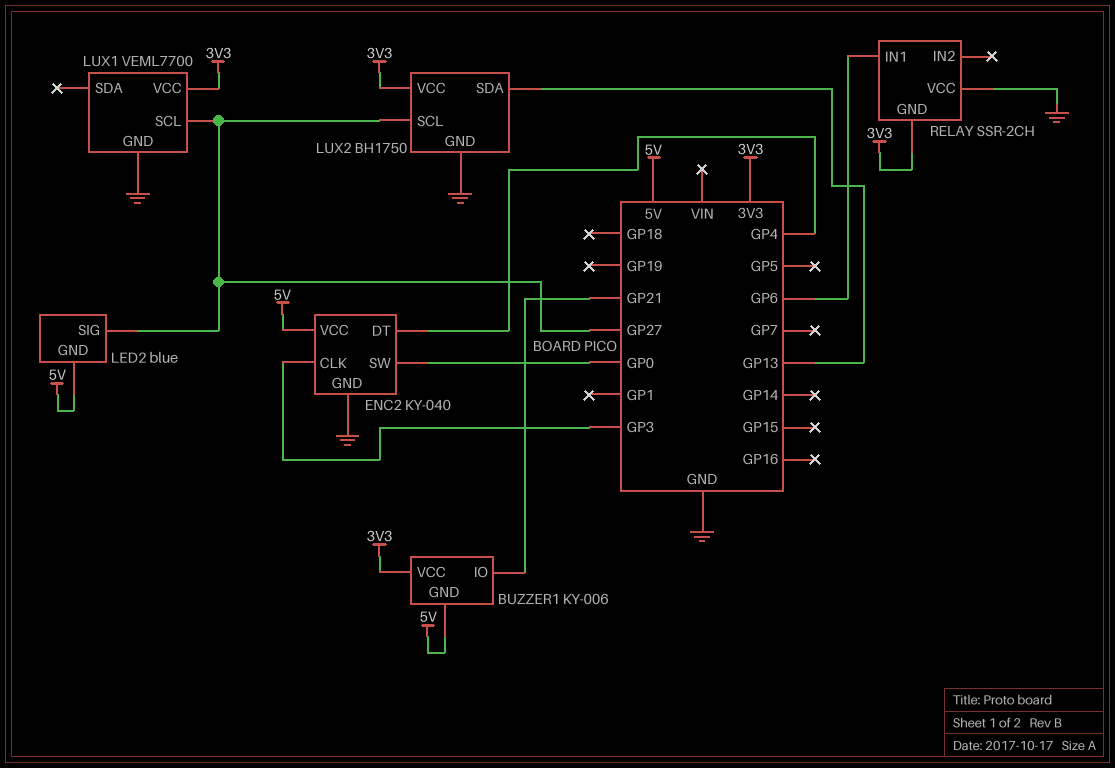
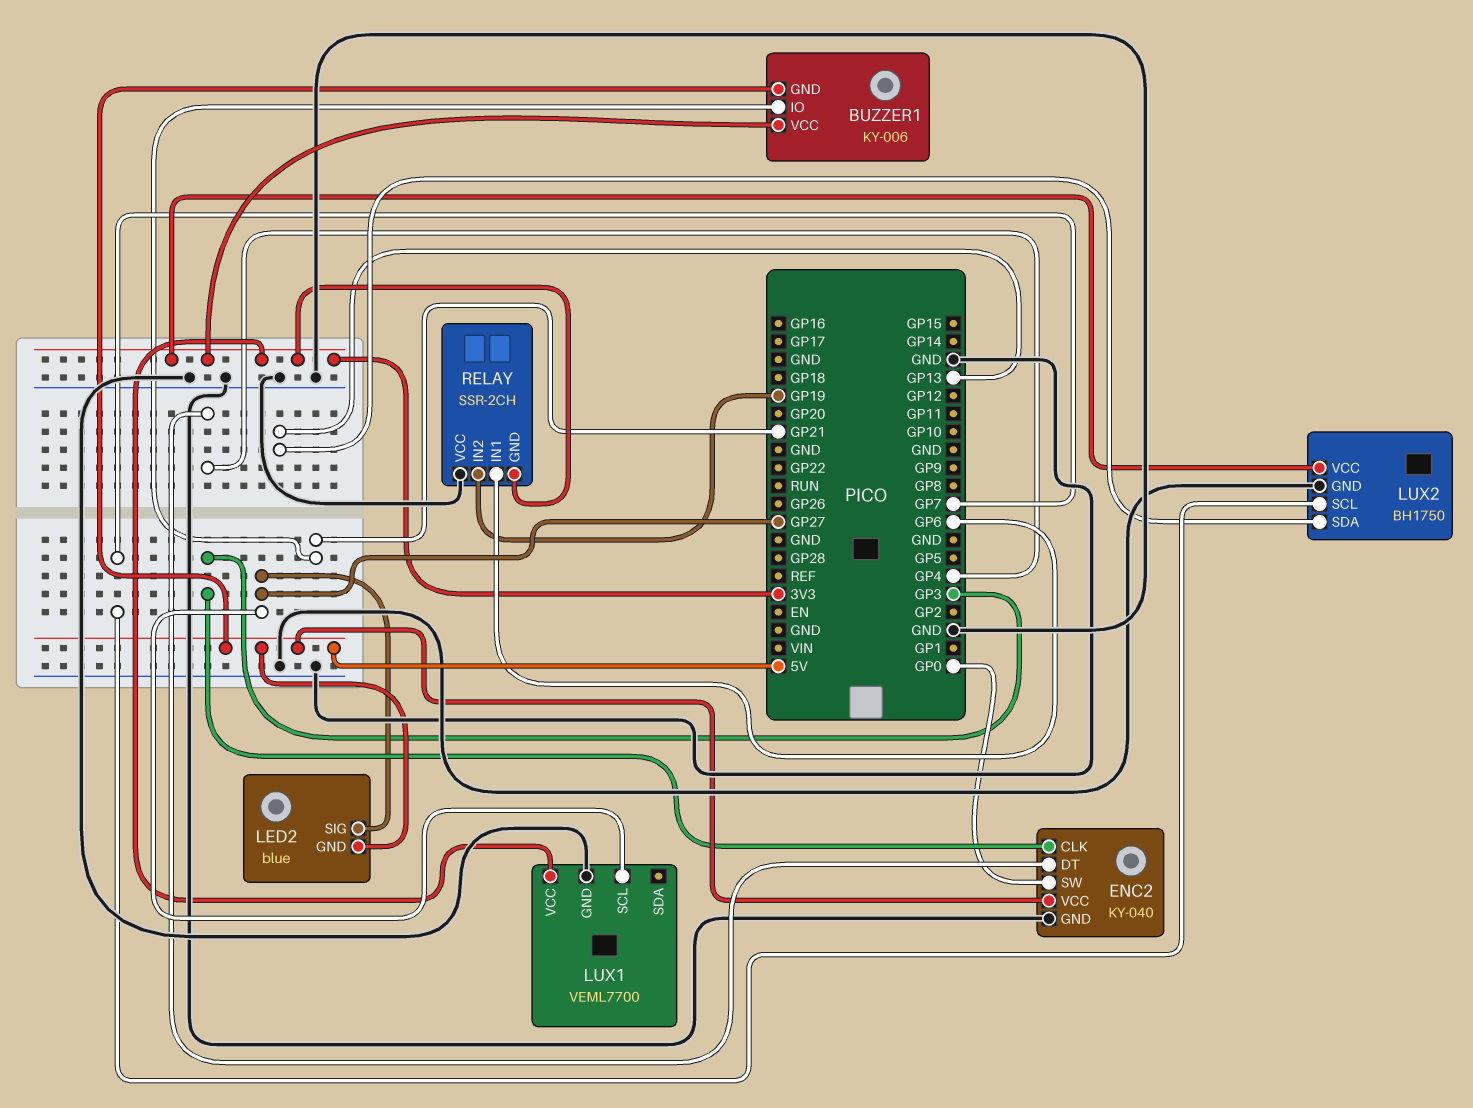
LUX2 pin SCL: GP27 -> GP7
RELAY pin IN2: none -> GP19

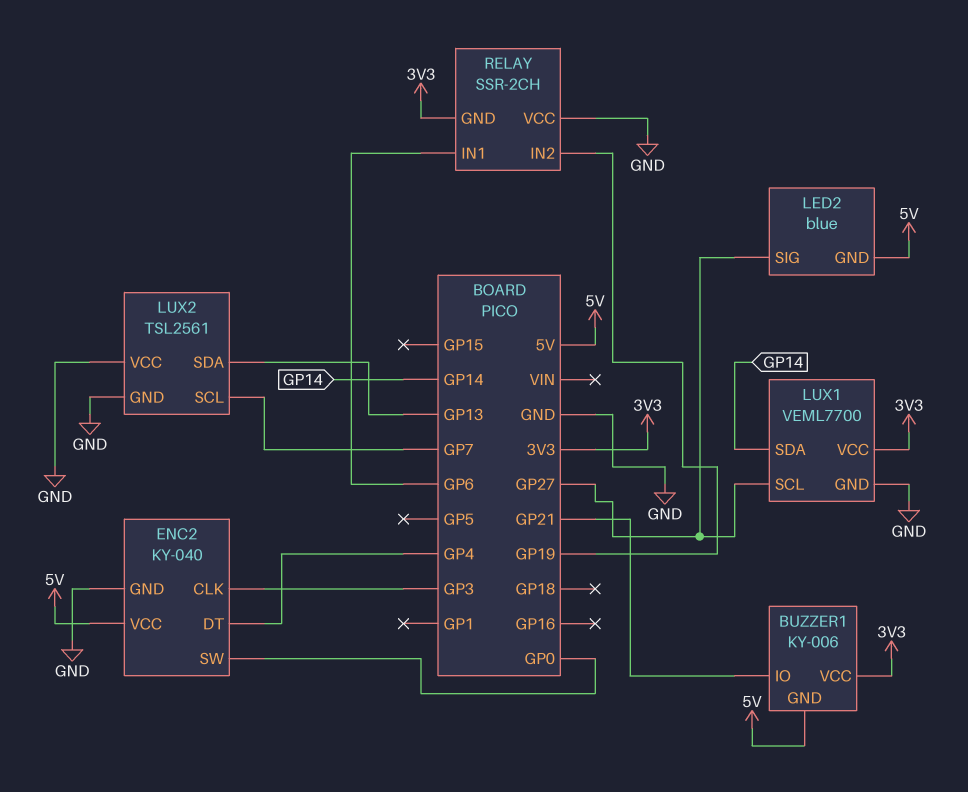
LUX1 pin SDA: none -> GP14
LUX2: BH1750 -> TSL2561
LUX2 pin VCC: 3V3 -> GND

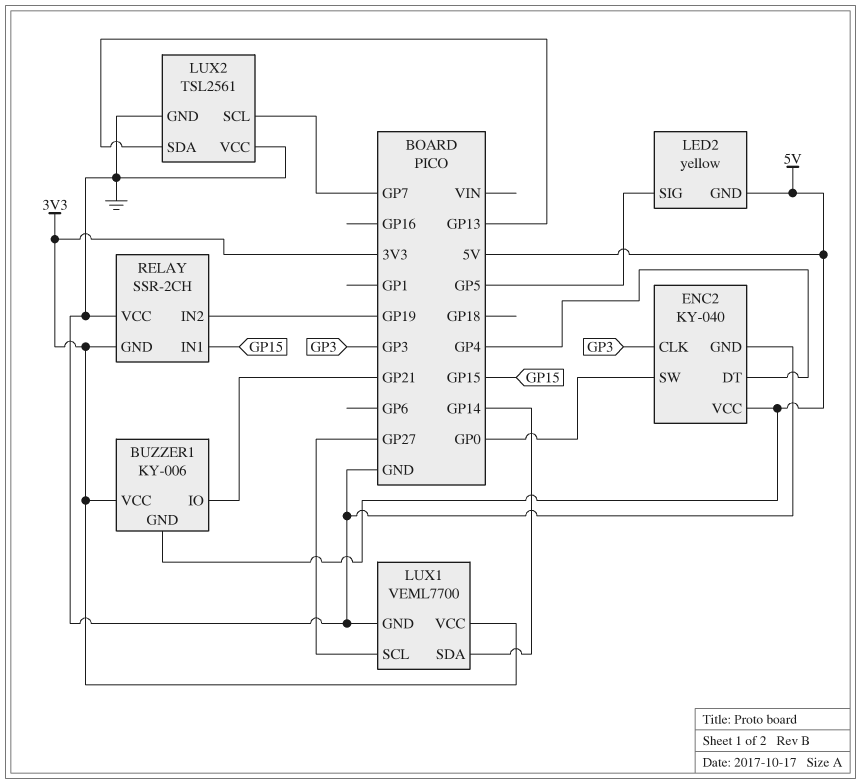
LED2: blue -> yellow
LED2 pin SIG: GP27 -> GP5
RELAY pin IN1: GP6 -> GP15

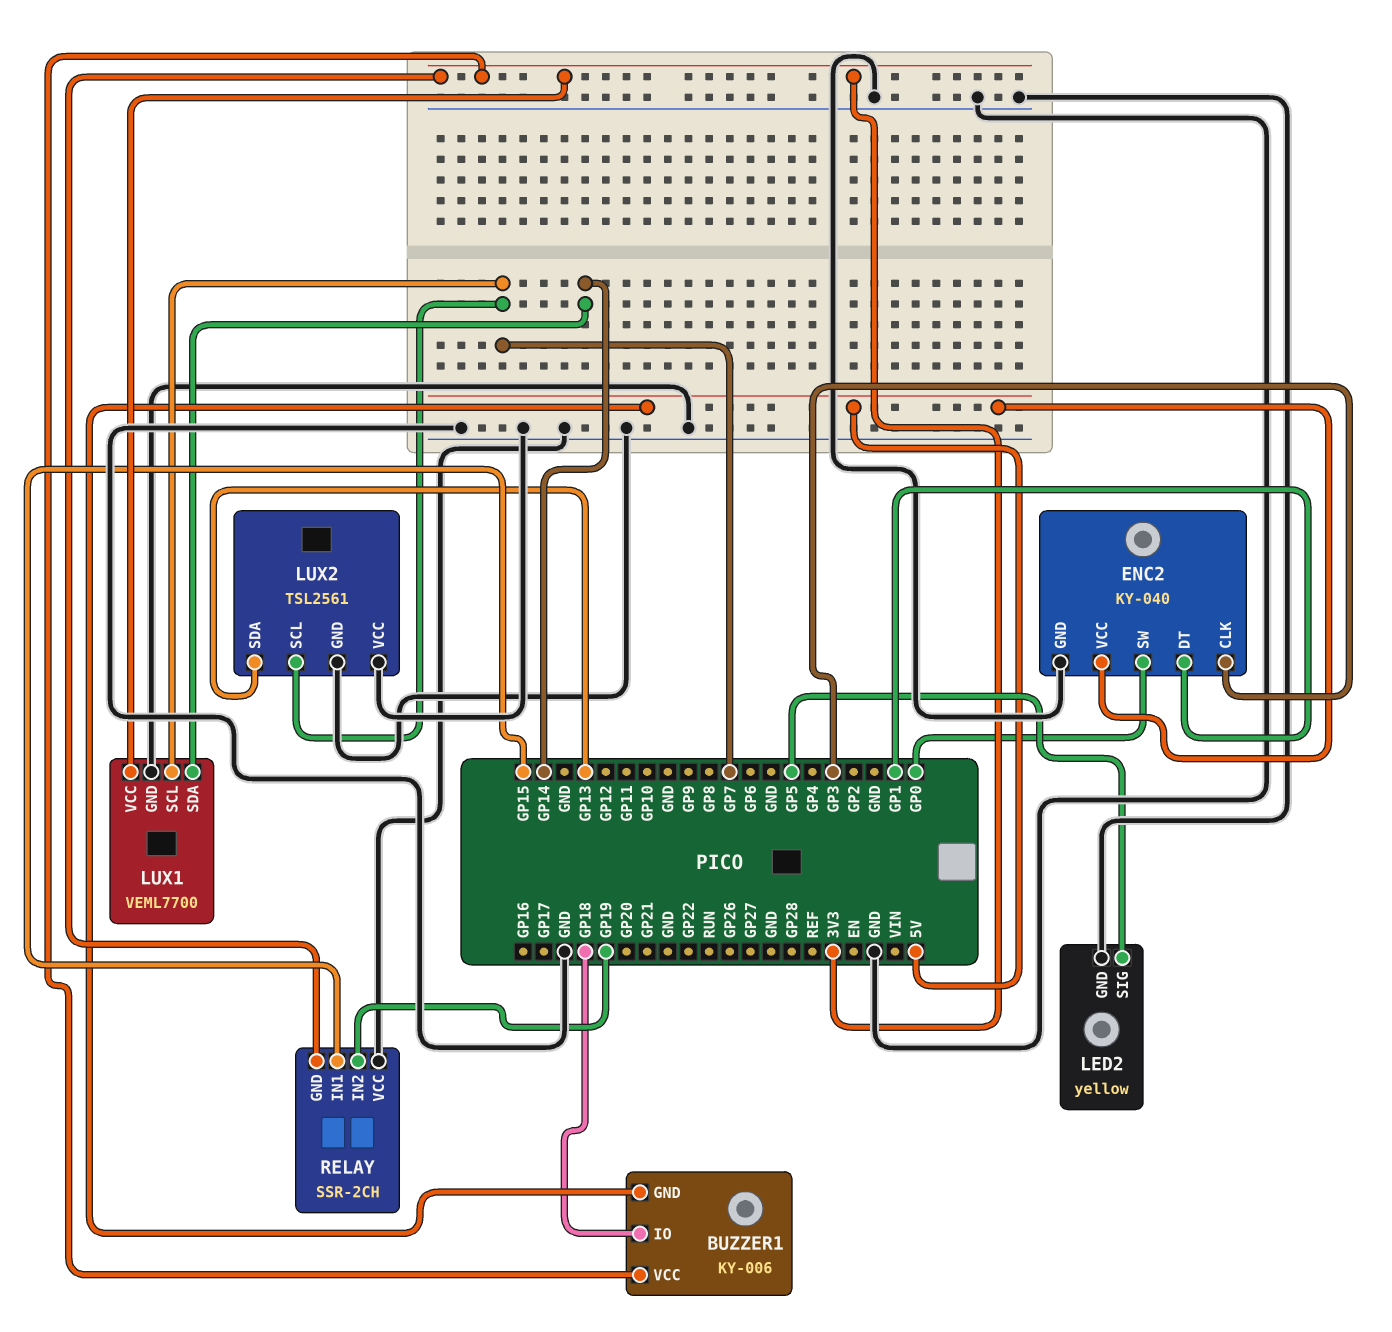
BUZZER1 pin IO: GP21 -> GP18
ENC2 pin DT: GP4 -> GP1
LED2 pin GND: 5V -> GND
LUX1 pin SCL: GP27 -> GP7

